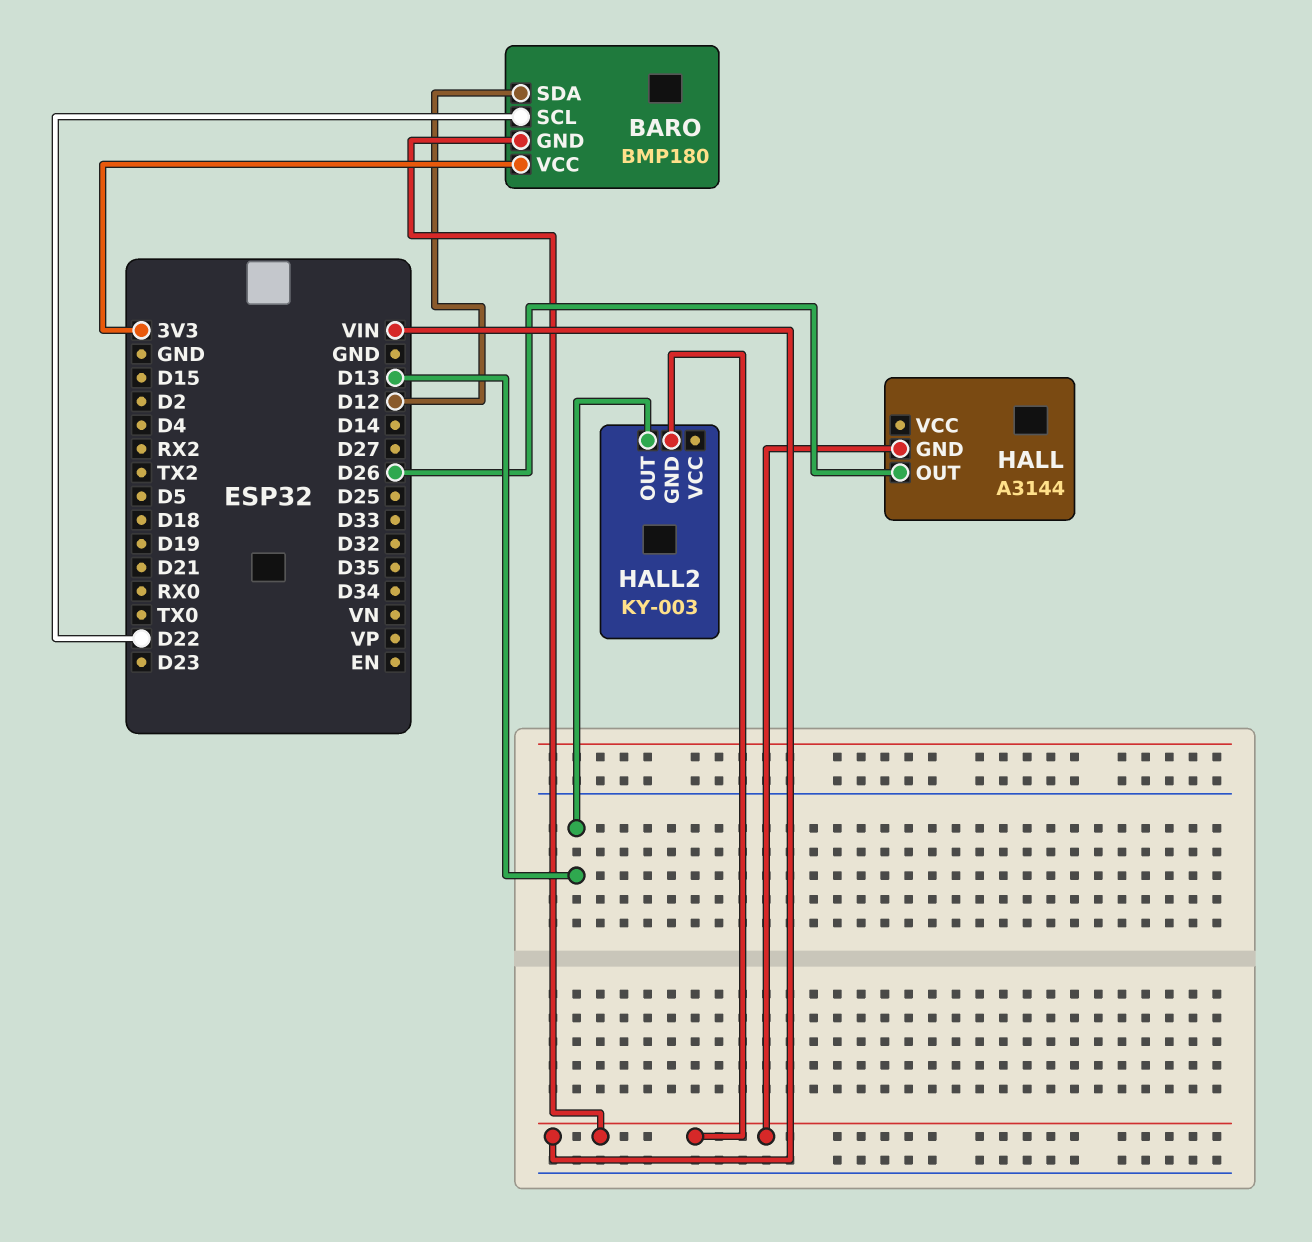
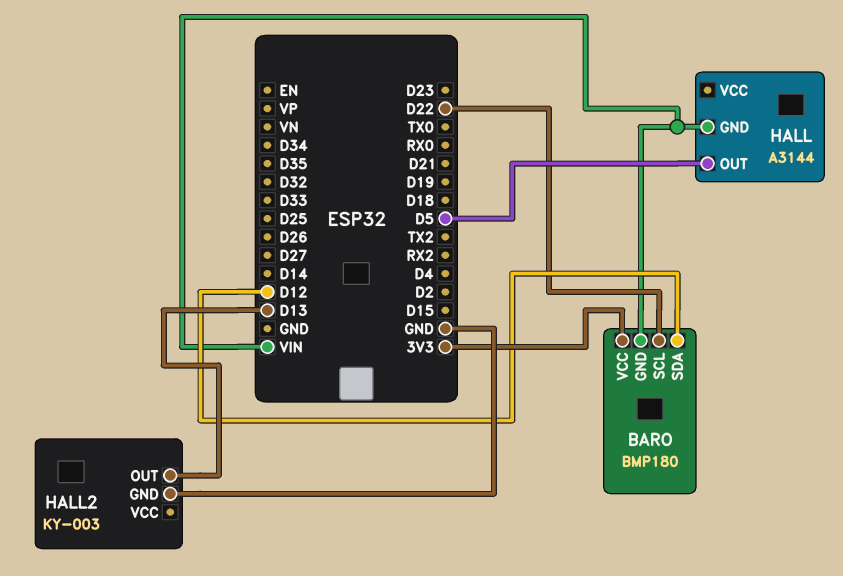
HALL pin OUT: D26 -> D5
HALL2 pin GND: VIN -> GND

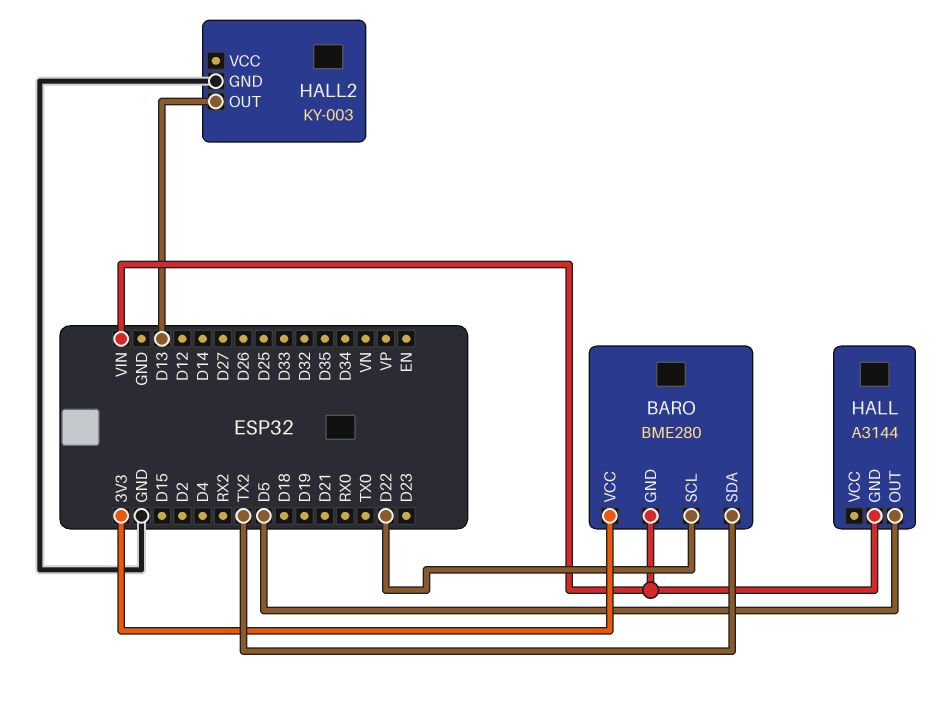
BARO: BMP180 -> BME280
BARO pin SDA: D12 -> TX2

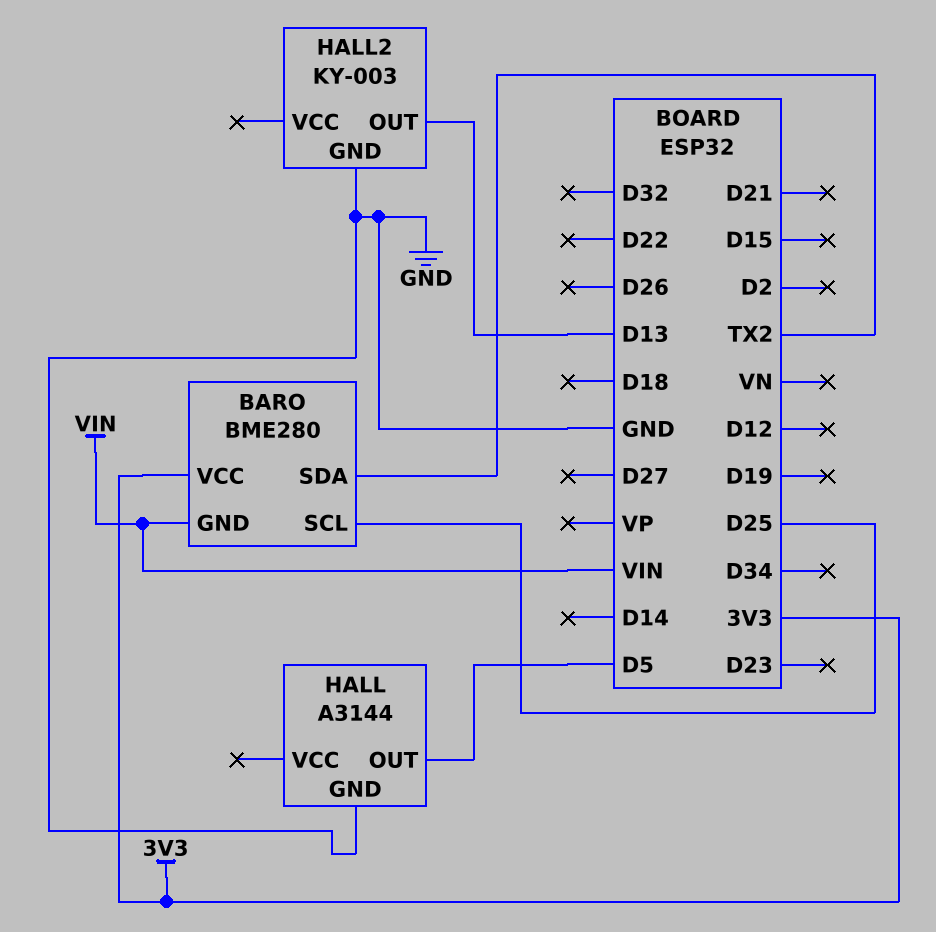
BARO pin SCL: D22 -> D25
HALL pin GND: VIN -> GND

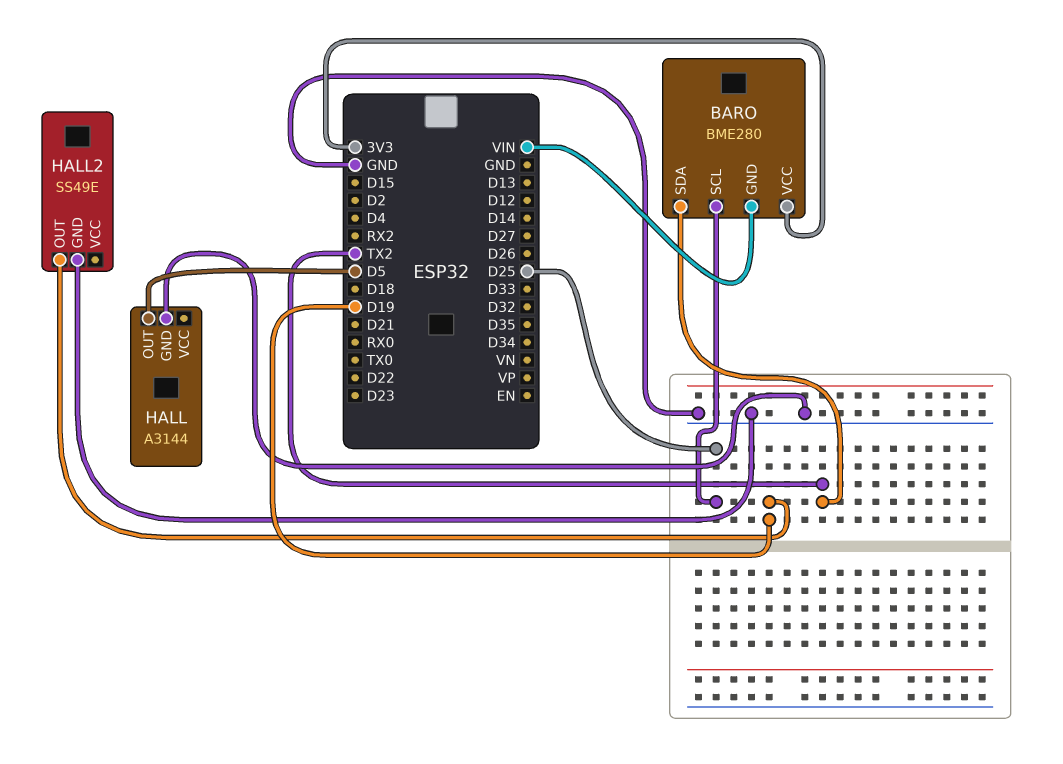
HALL2: KY-003 -> SS49E
HALL2 pin OUT: D13 -> D19

